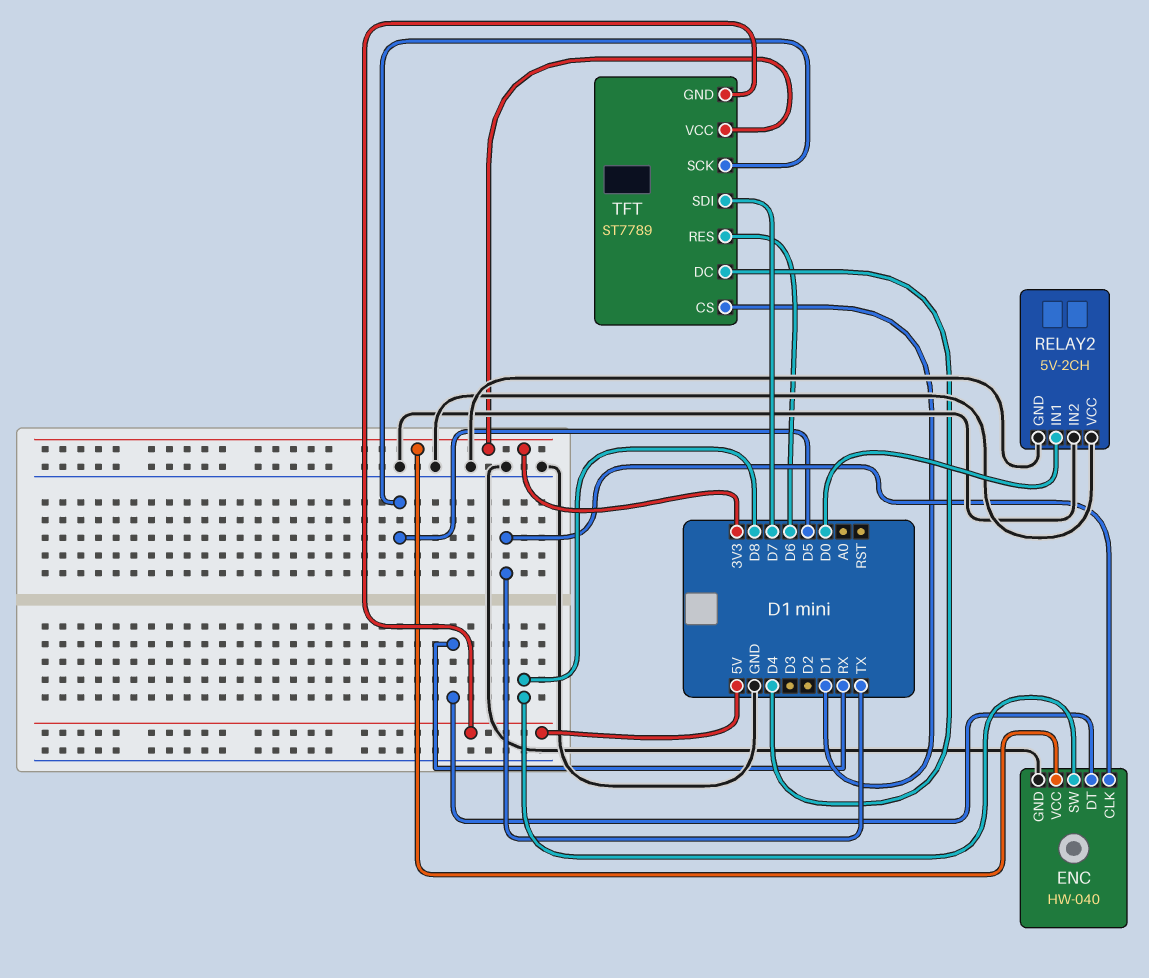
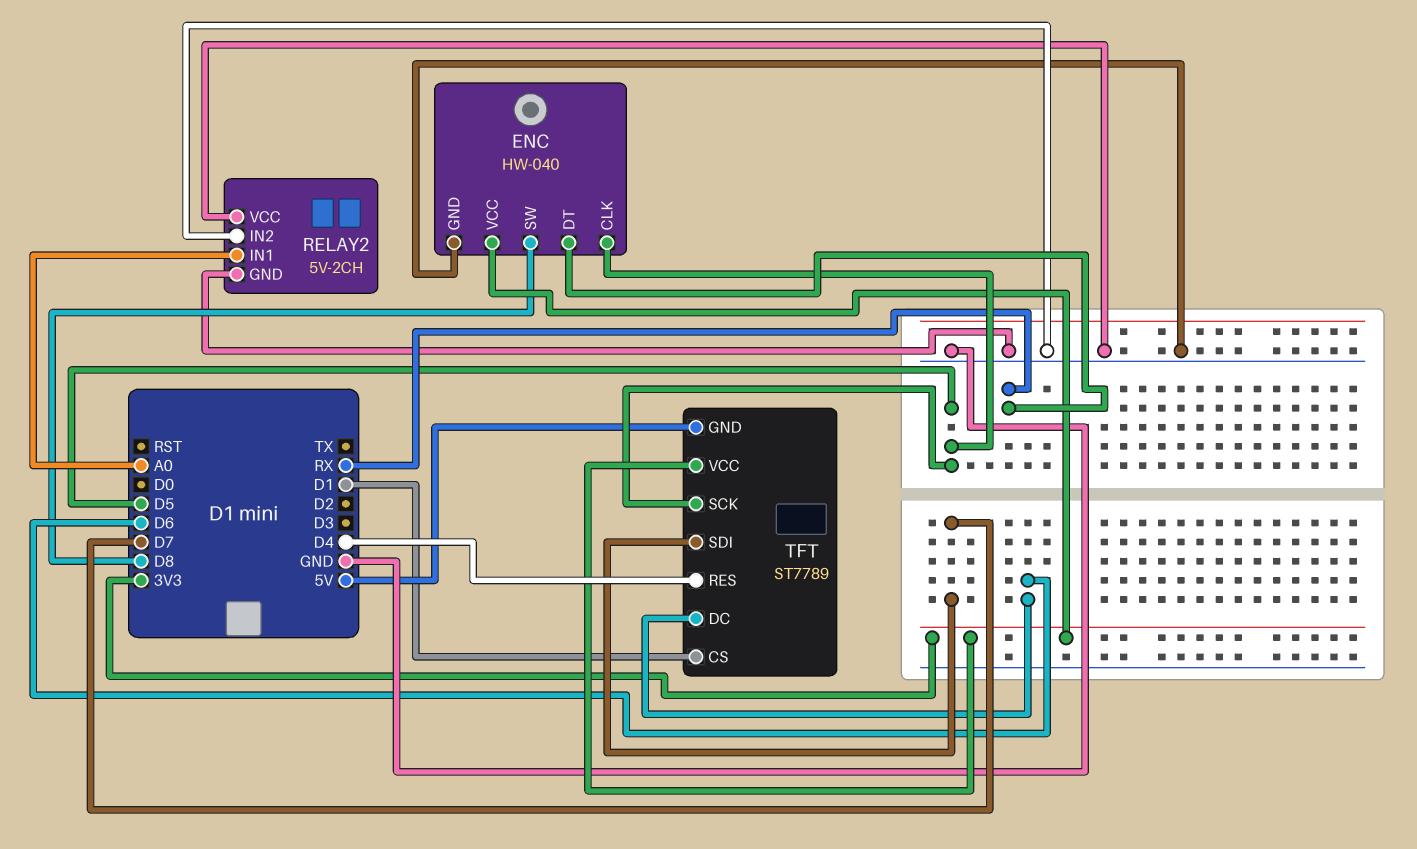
ENC pin CLK: TX -> D5
RELAY2 pin IN1: D0 -> A0
TFT pin DC: D4 -> D6
TFT pin RES: D6 -> D4

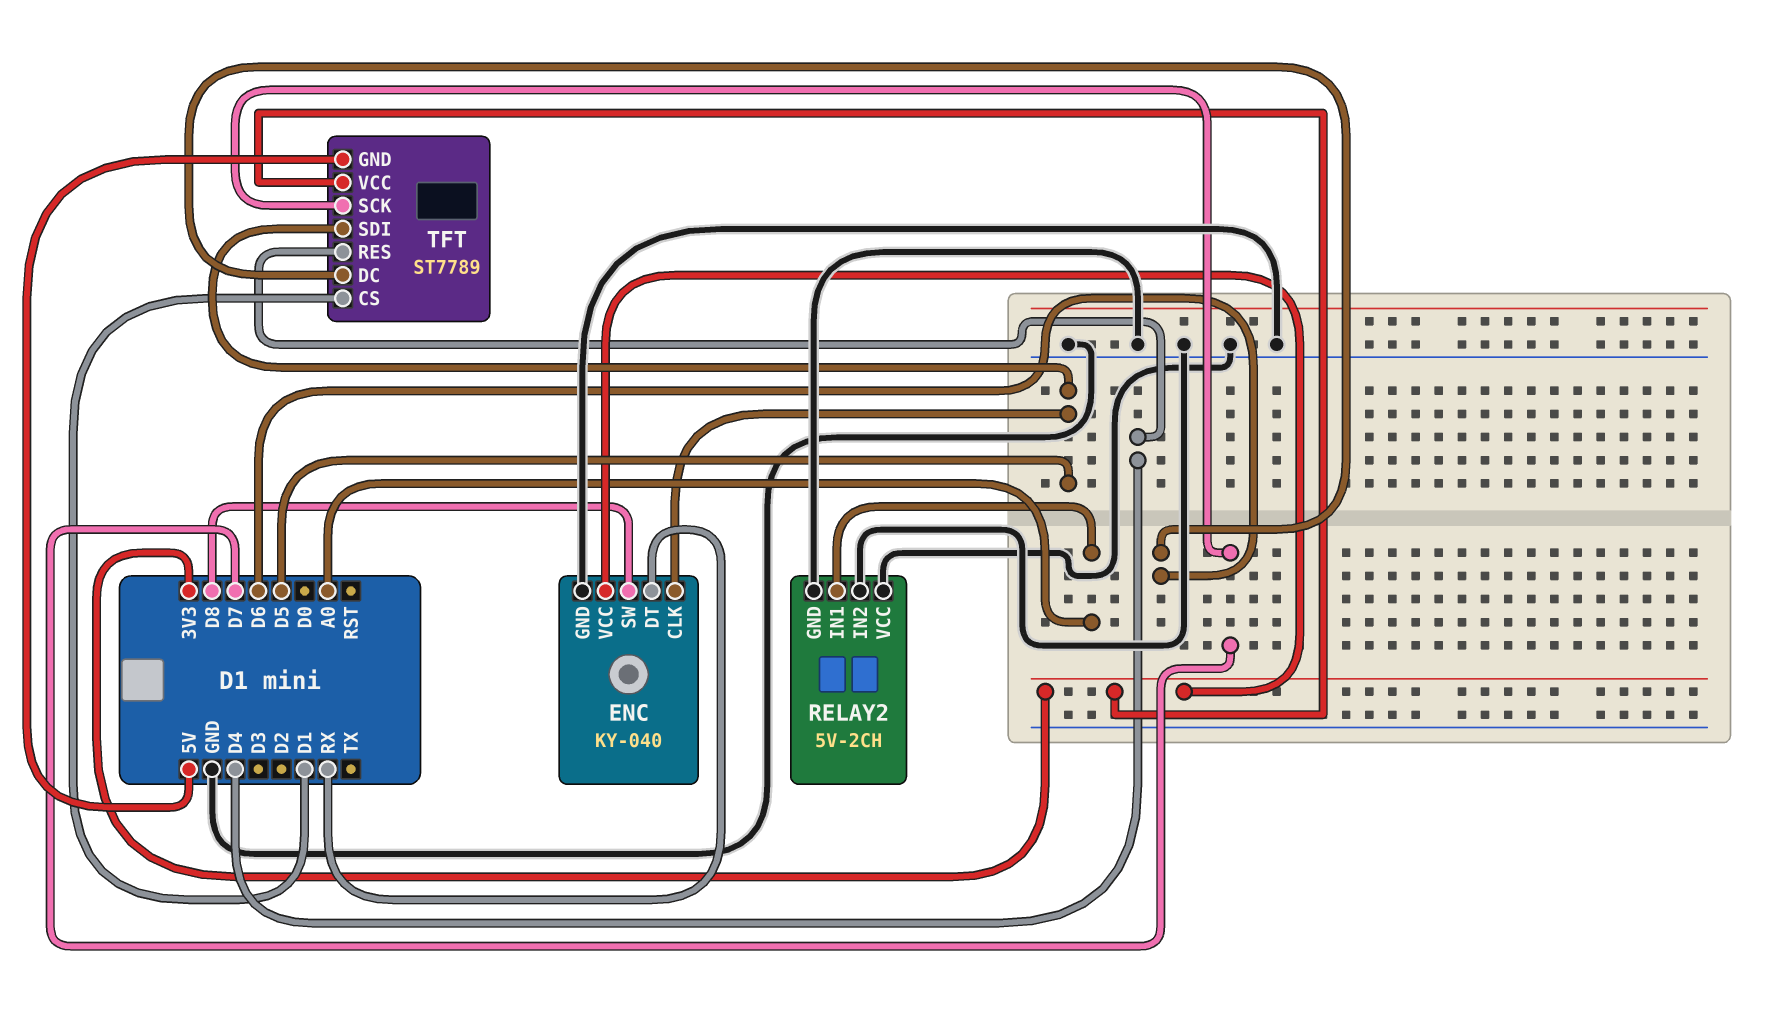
ENC: HW-040 -> KY-040
TFT pin SCK: D5 -> D7
TFT pin SDI: D7 -> D5

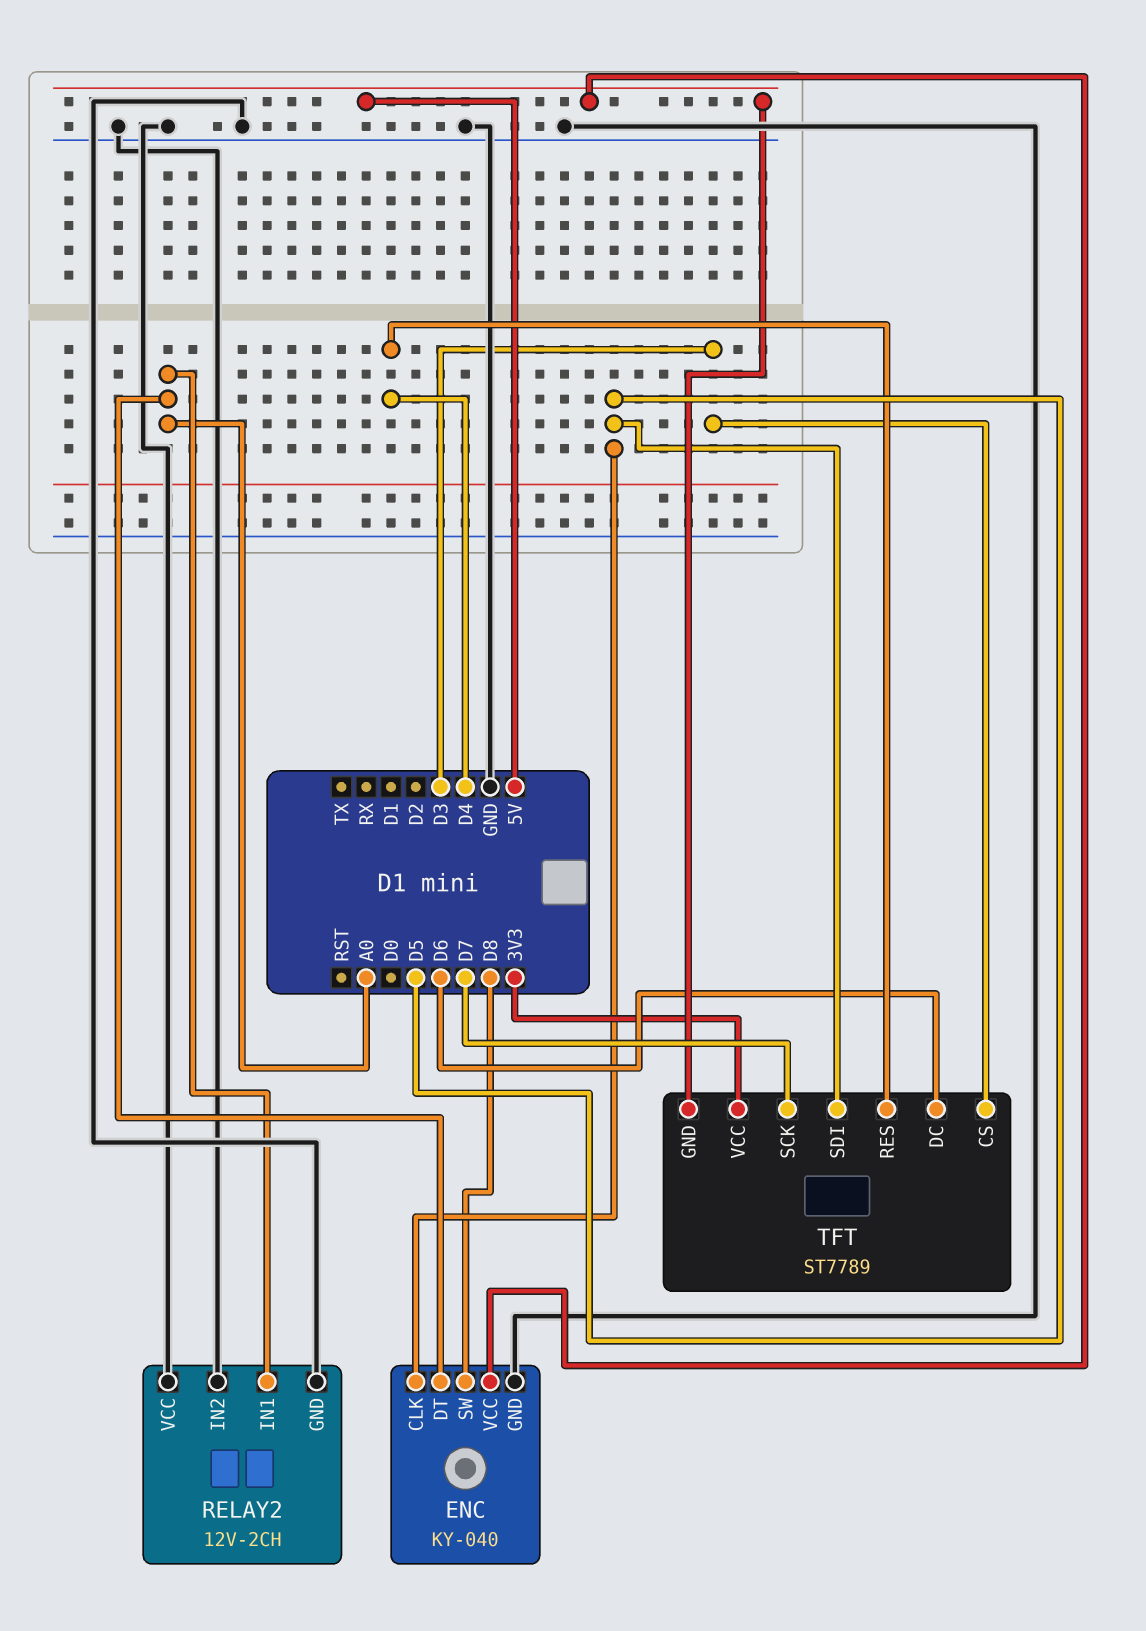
ENC pin DT: RX -> A0
ENC pin VCC: 3V3 -> 5V
RELAY2: 5V-2CH -> 12V-2CH
TFT pin CS: D1 -> D3

